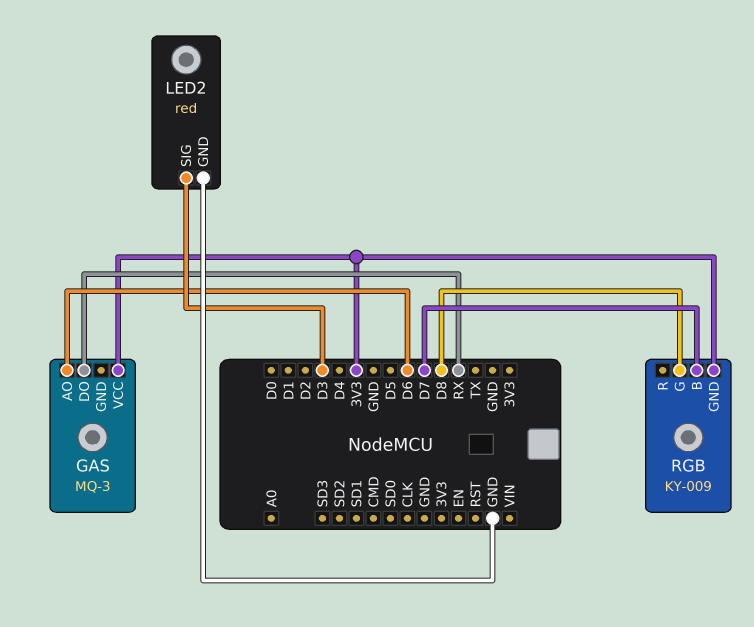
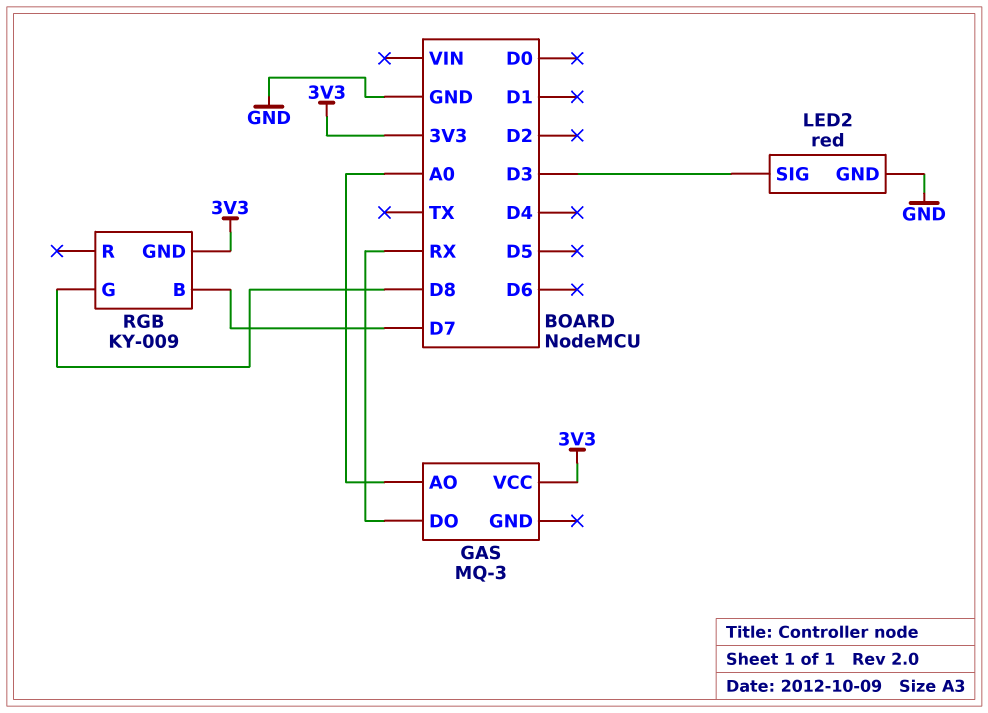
GAS pin AO: D6 -> A0

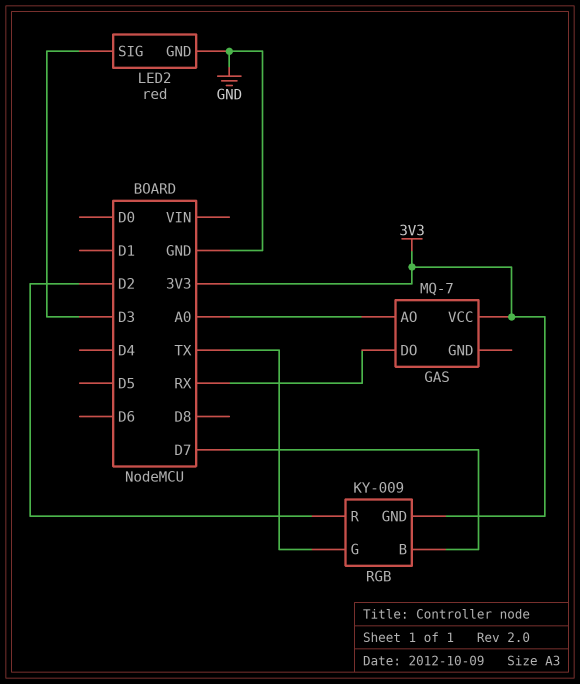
GAS: MQ-3 -> MQ-7
RGB pin G: D8 -> TX
RGB pin R: none -> D2

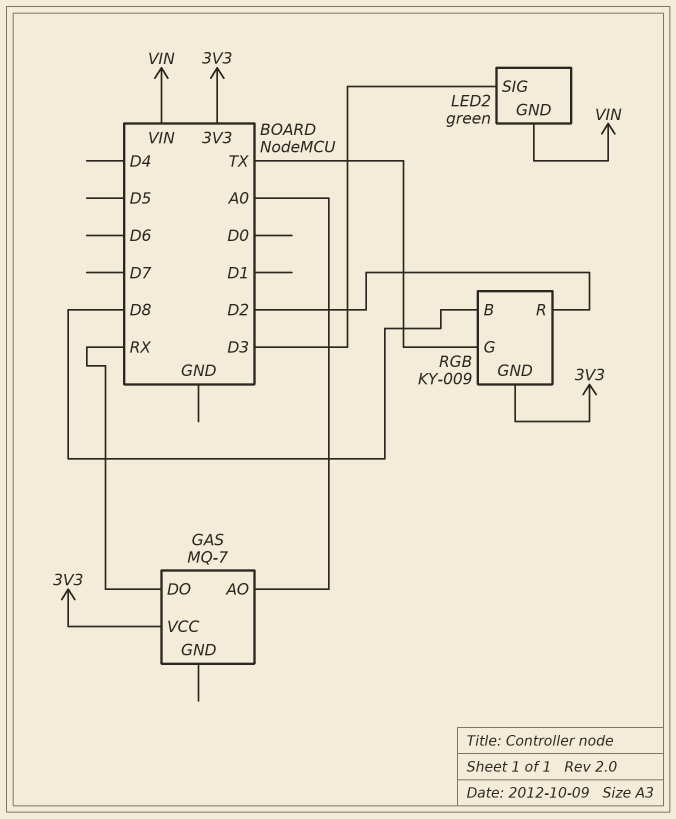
LED2: red -> green
LED2 pin GND: GND -> VIN
RGB pin B: D7 -> D8

